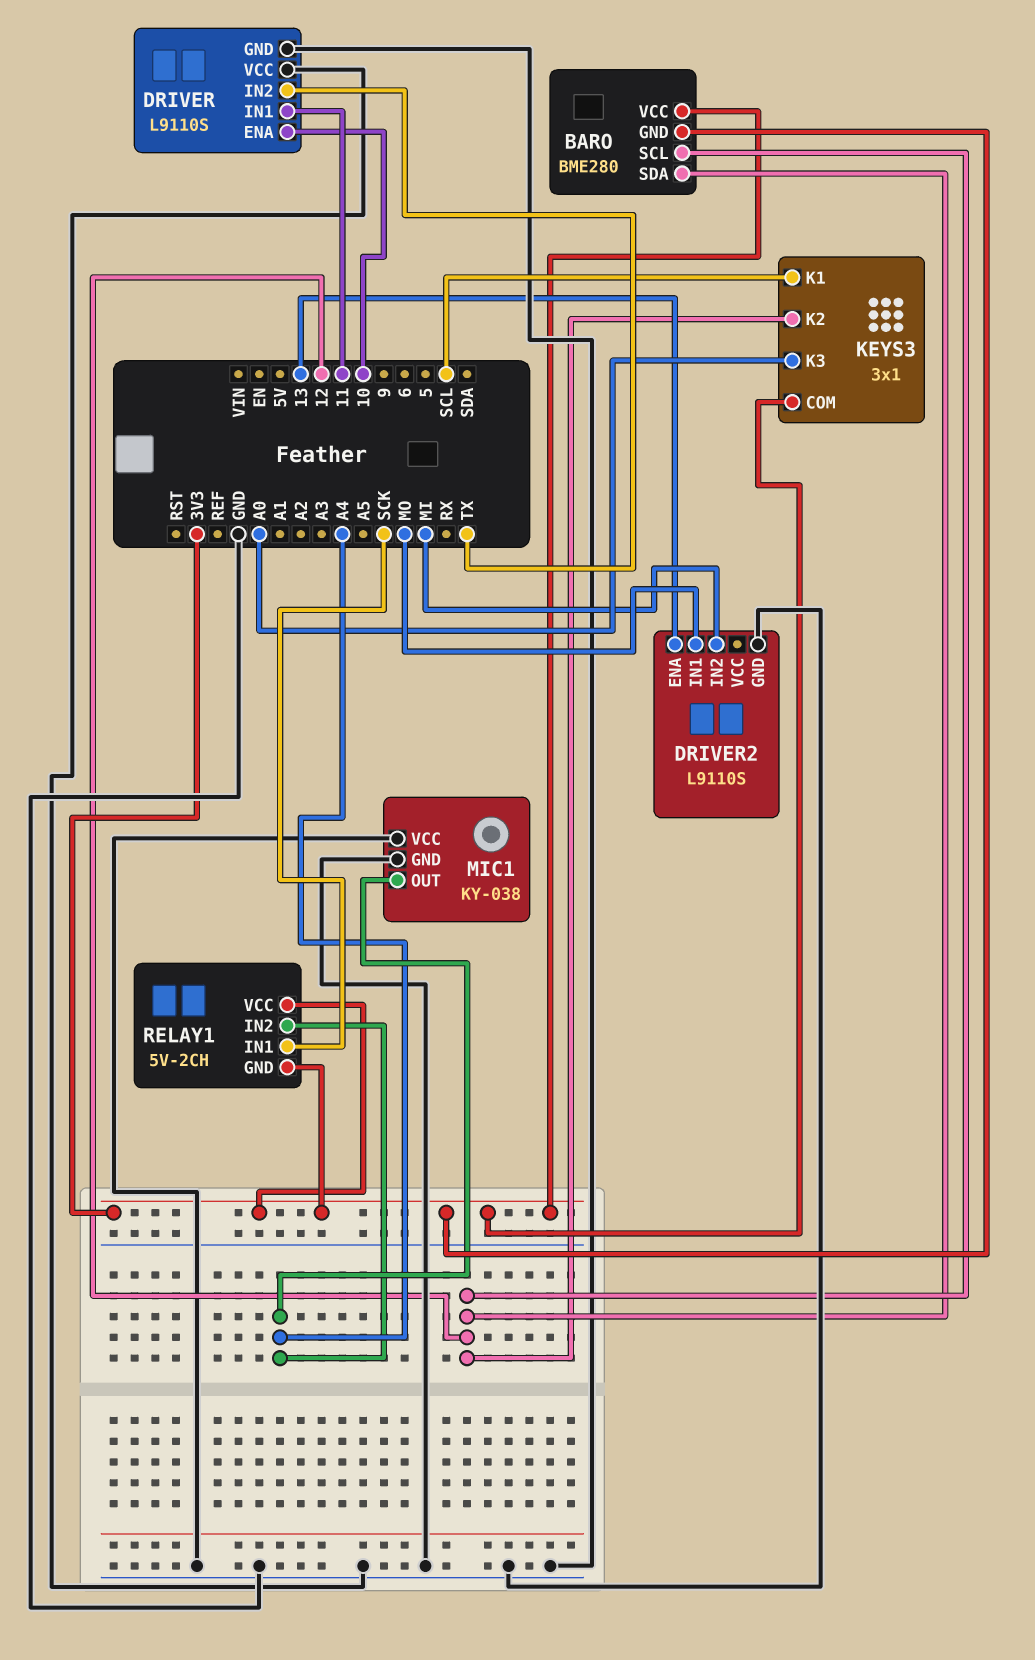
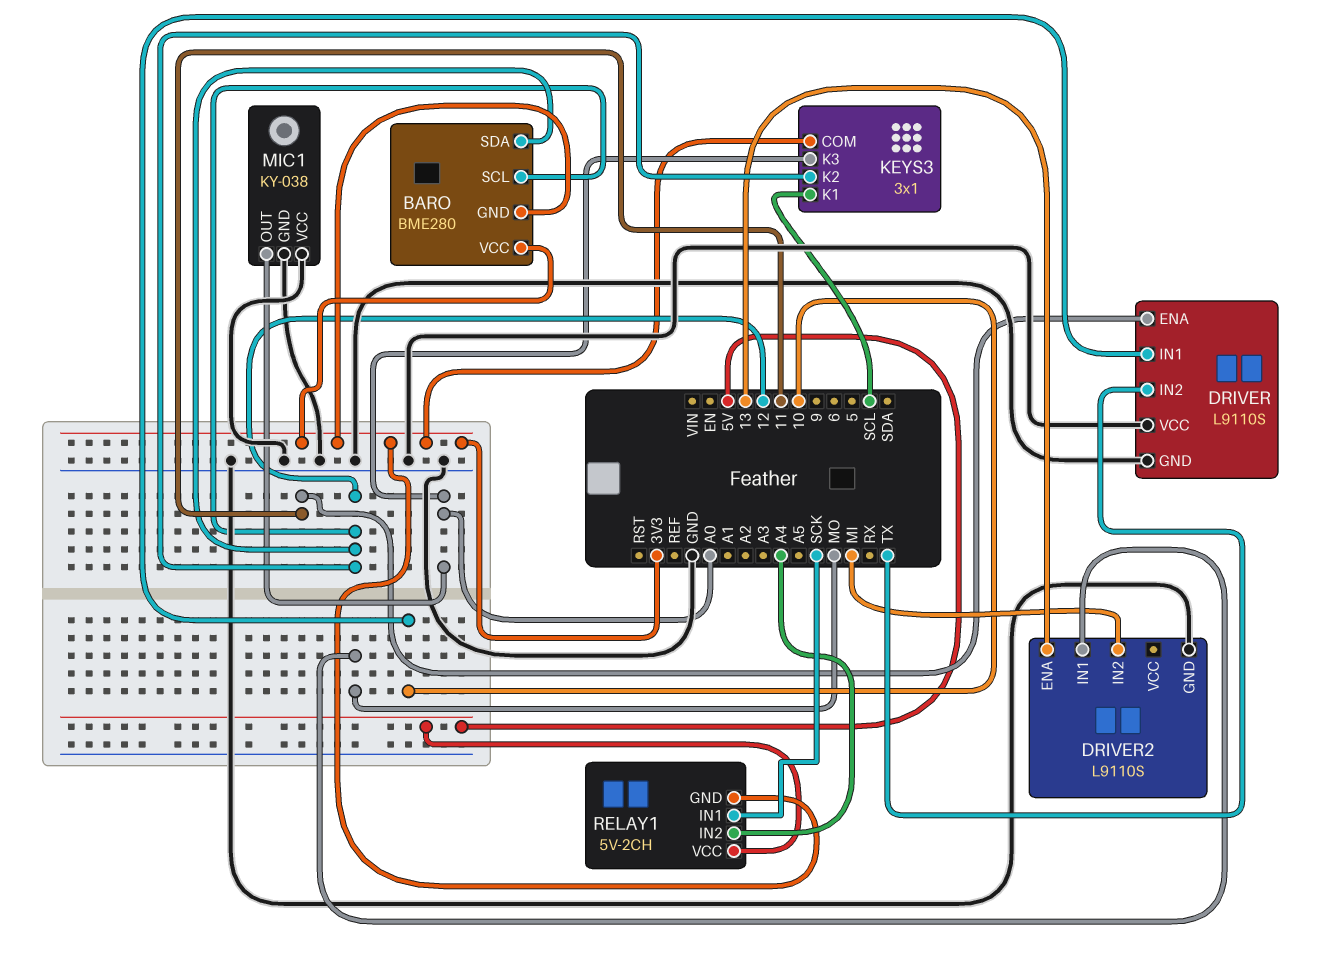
DRIVER pin ENA: 10 -> 11
DRIVER pin IN1: 11 -> 10
MIC1 pin OUT: A4 -> A0
RELAY1 pin VCC: 3V3 -> 5V

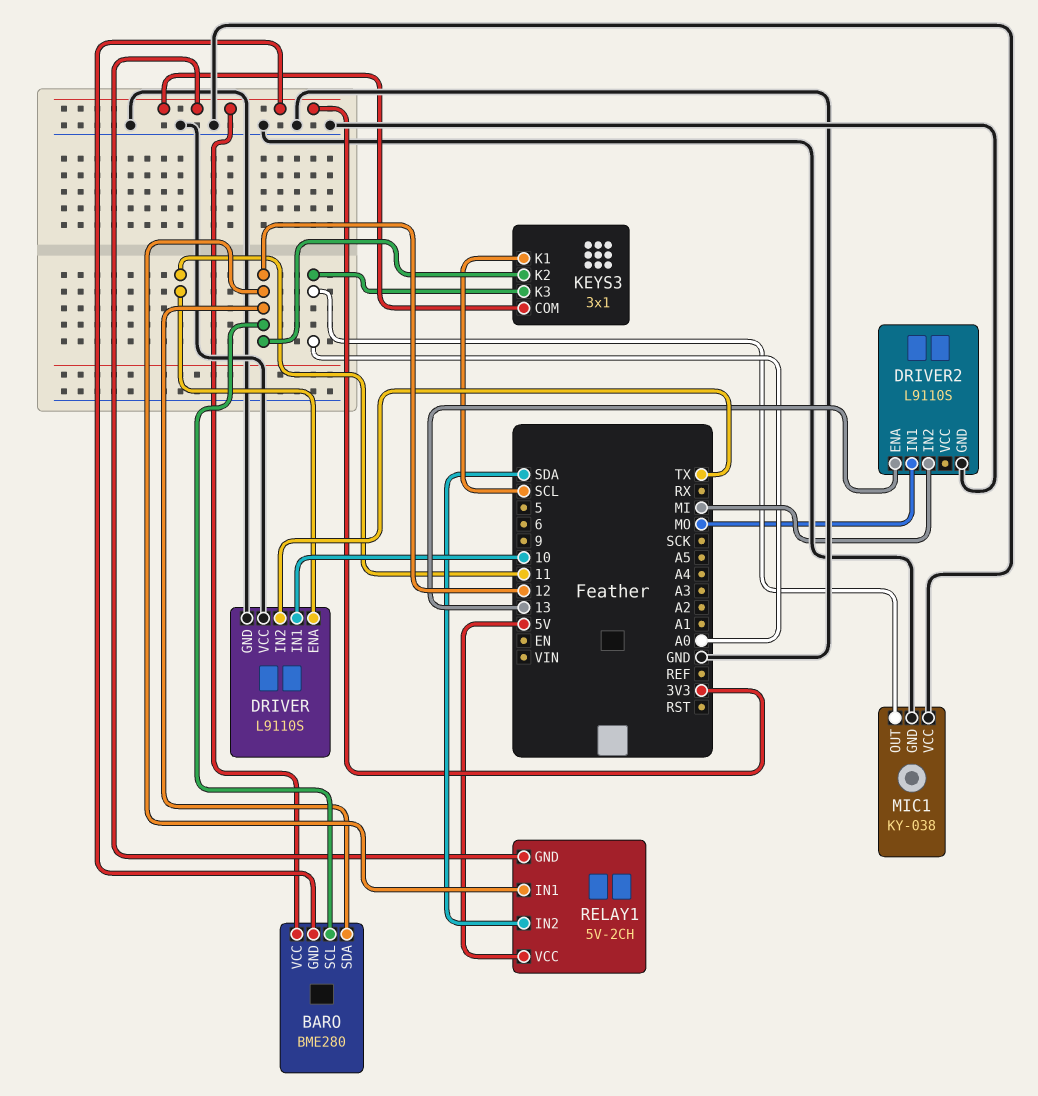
RELAY1 pin IN1: SCK -> 12
RELAY1 pin IN2: A4 -> SDA

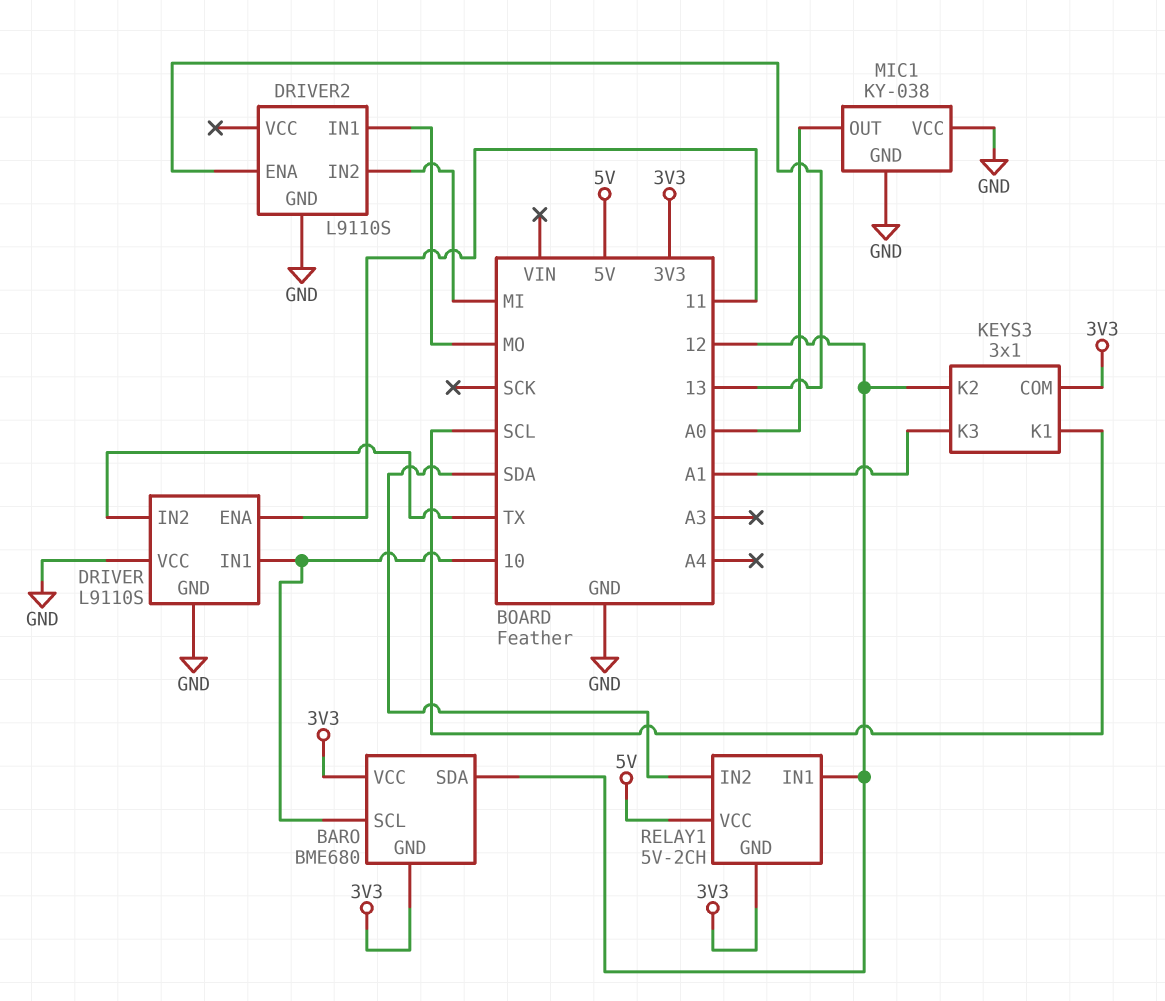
BARO: BME280 -> BME680
BARO pin SCL: 12 -> 10
KEYS3 pin K3: A0 -> A1

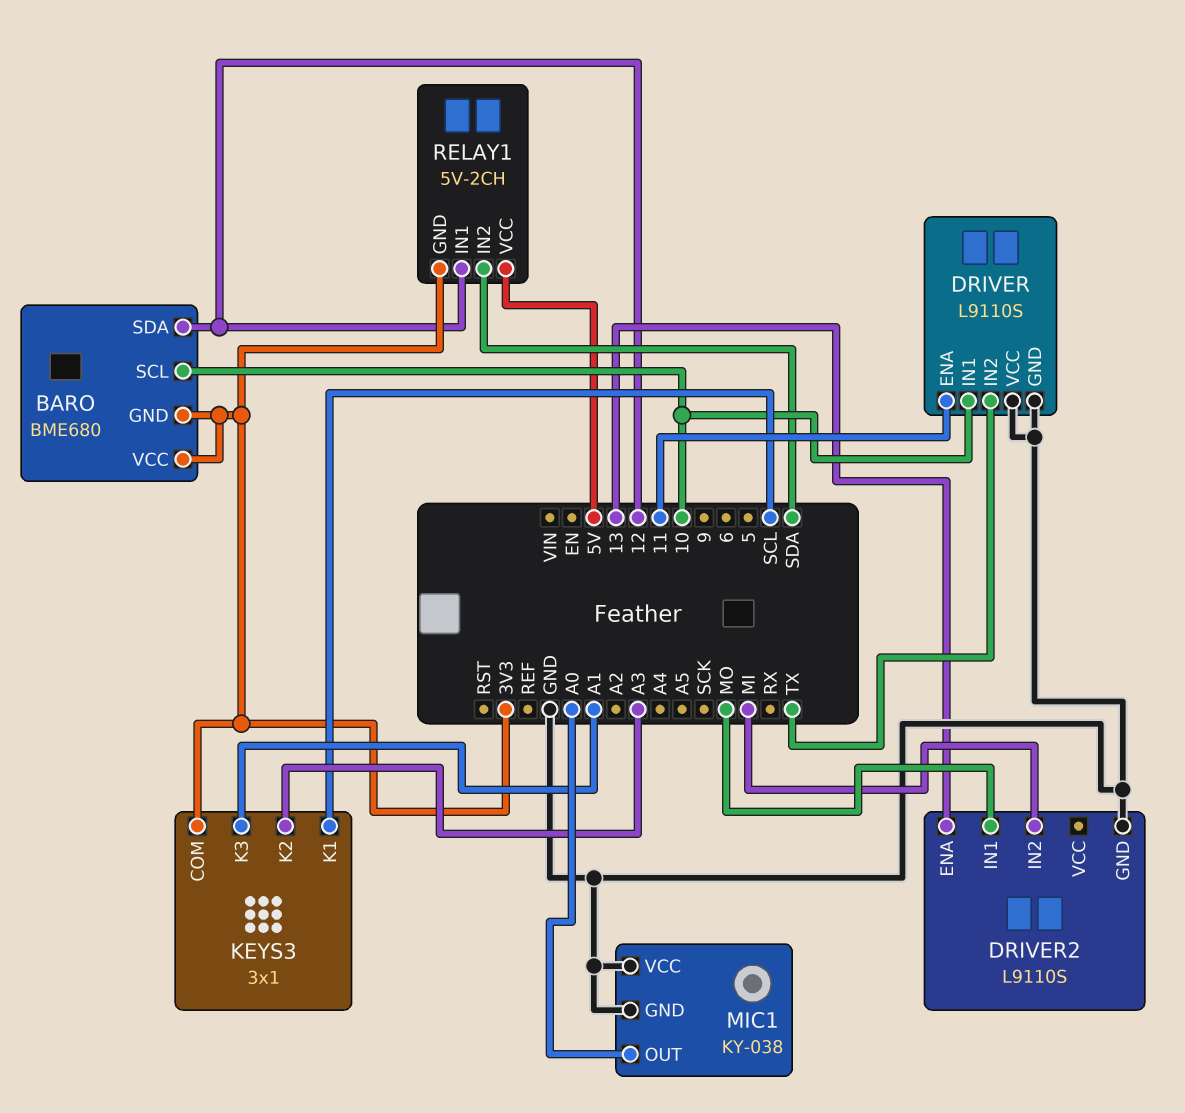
KEYS3 pin K2: 12 -> A3

